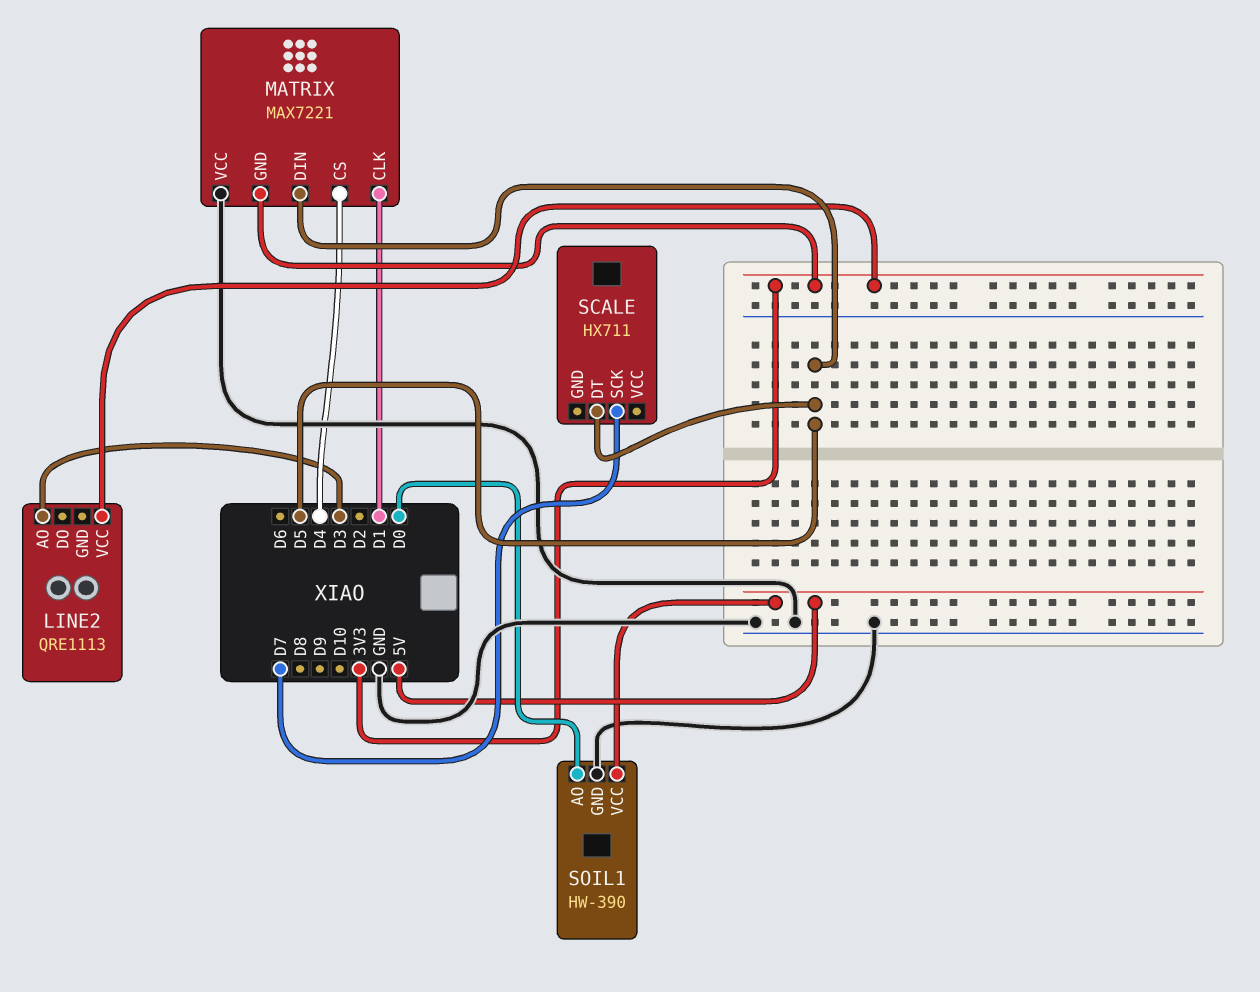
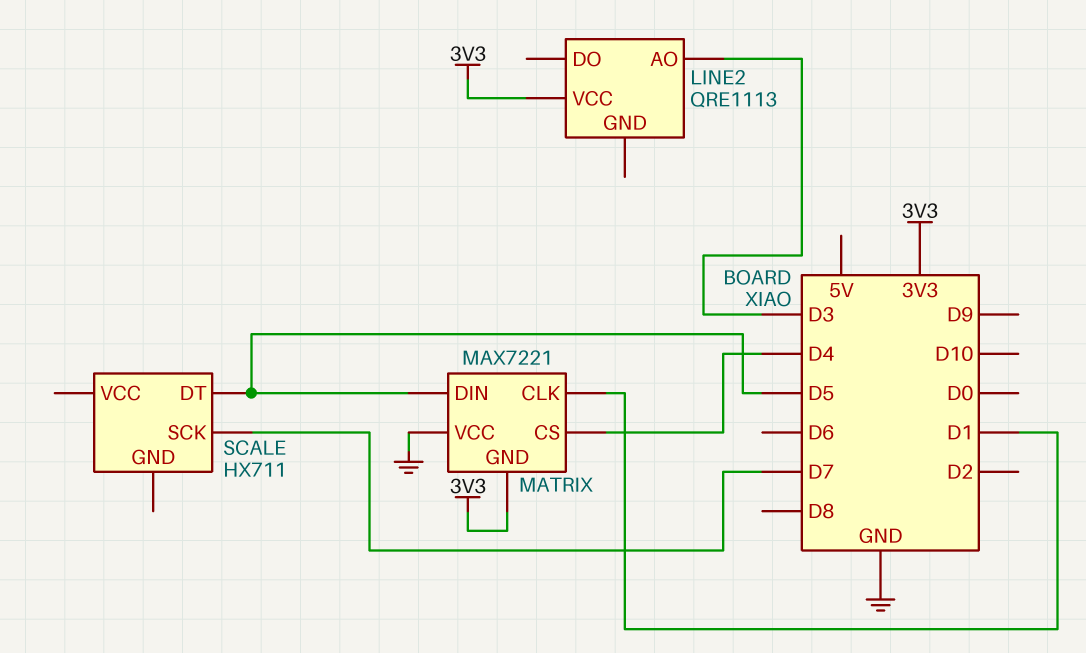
SOIL1: HW-390 -> none
SOIL1 pin AO: D0 -> none
SOIL1 pin GND: GND -> none
SOIL1 pin VCC: 5V -> none

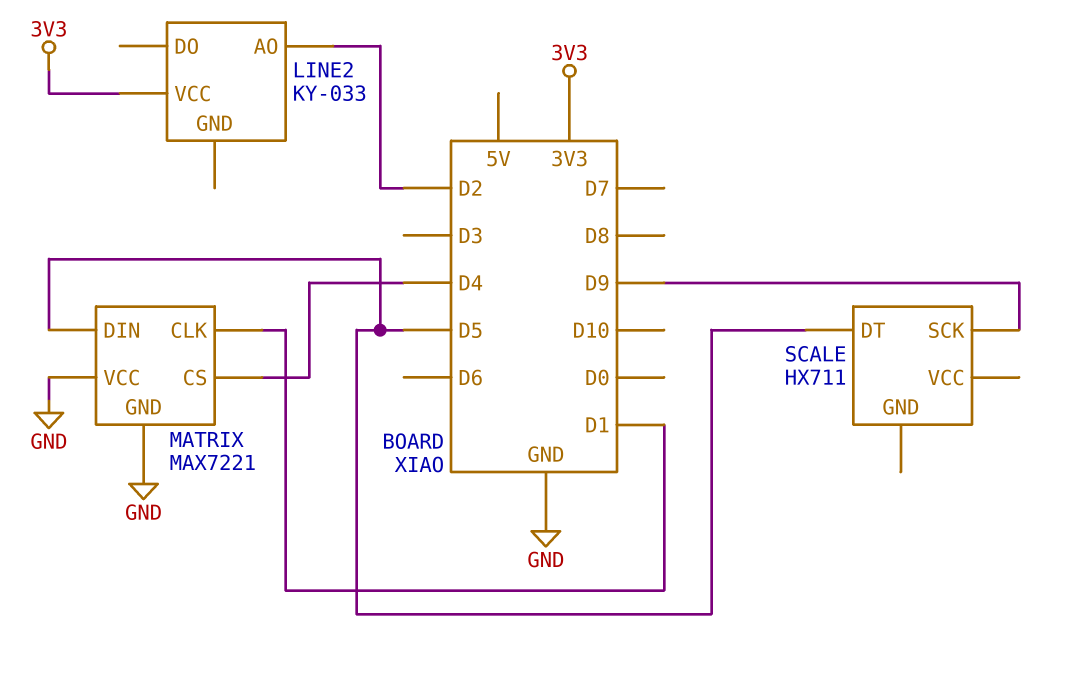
LINE2: QRE1113 -> KY-033
LINE2 pin AO: D3 -> D2
MATRIX pin GND: 3V3 -> GND
SCALE pin SCK: D7 -> D9

